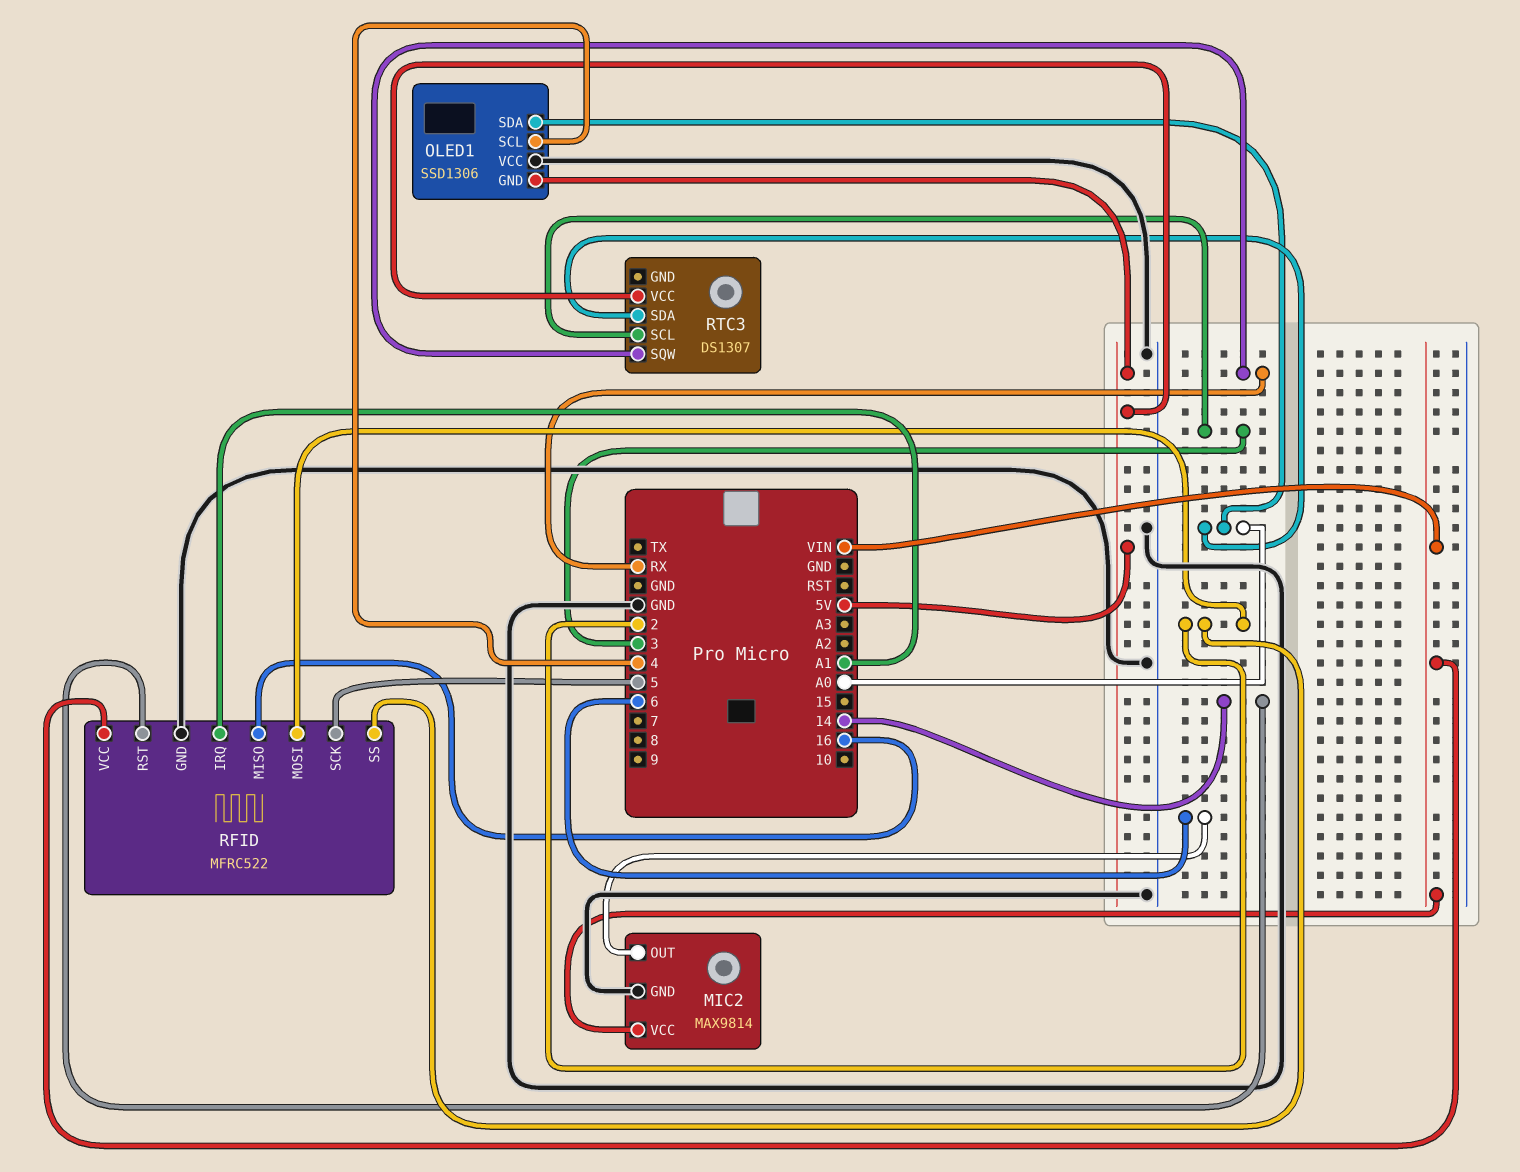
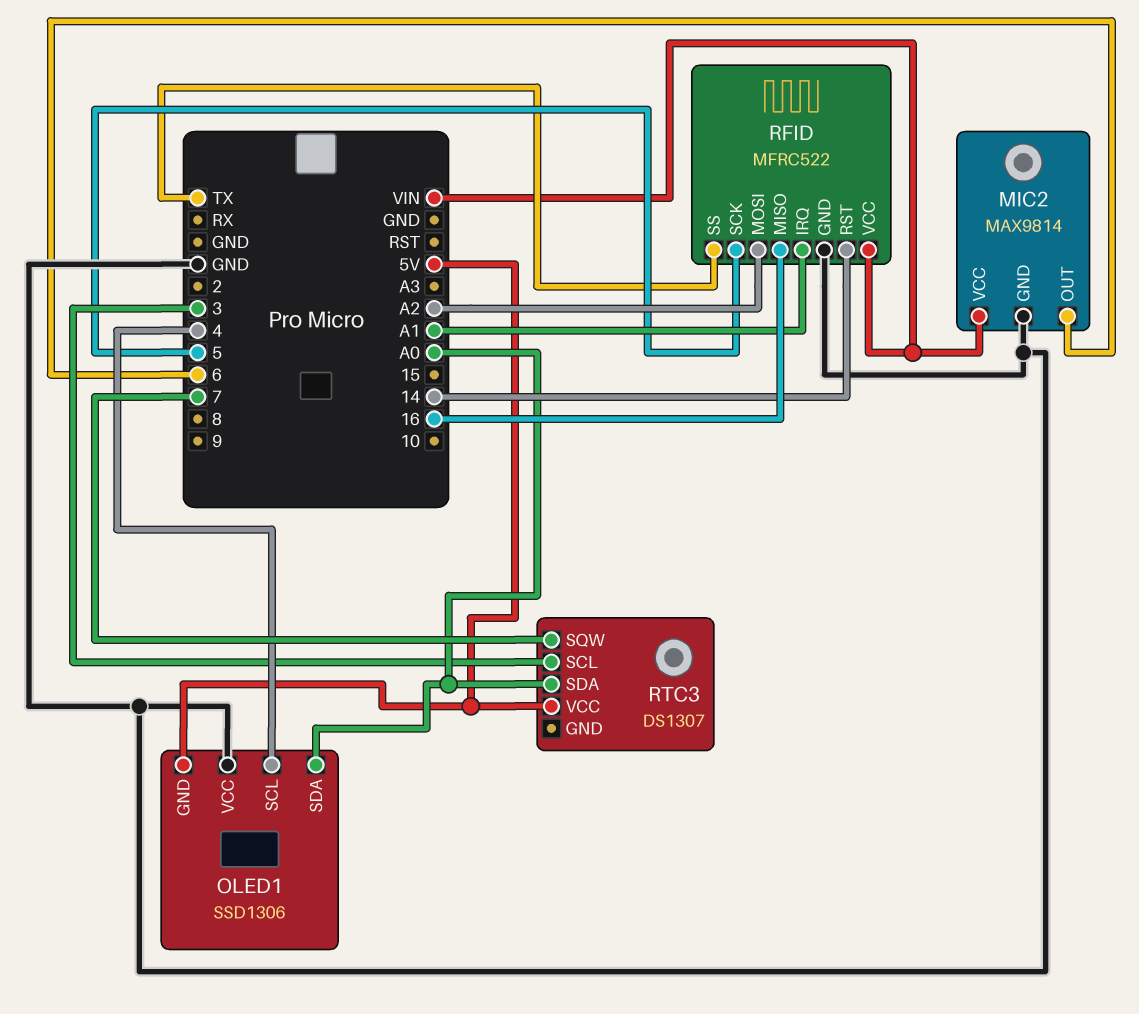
RFID pin MOSI: 2 -> A2
RFID pin SS: 2 -> TX
RTC3 pin SQW: RX -> 7

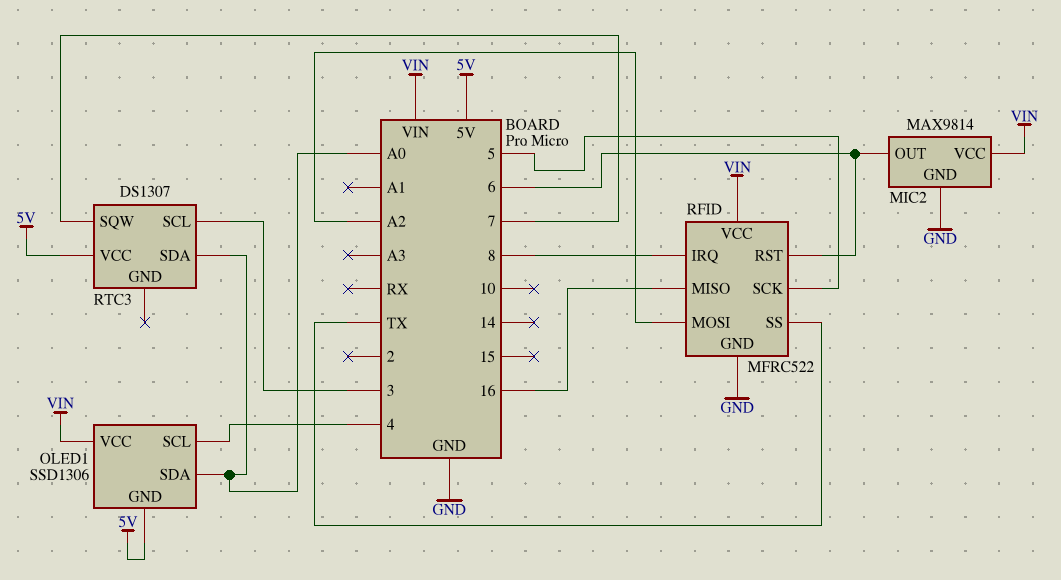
OLED1 pin VCC: GND -> VIN
RFID pin IRQ: A1 -> 8
RFID pin RST: 14 -> 6

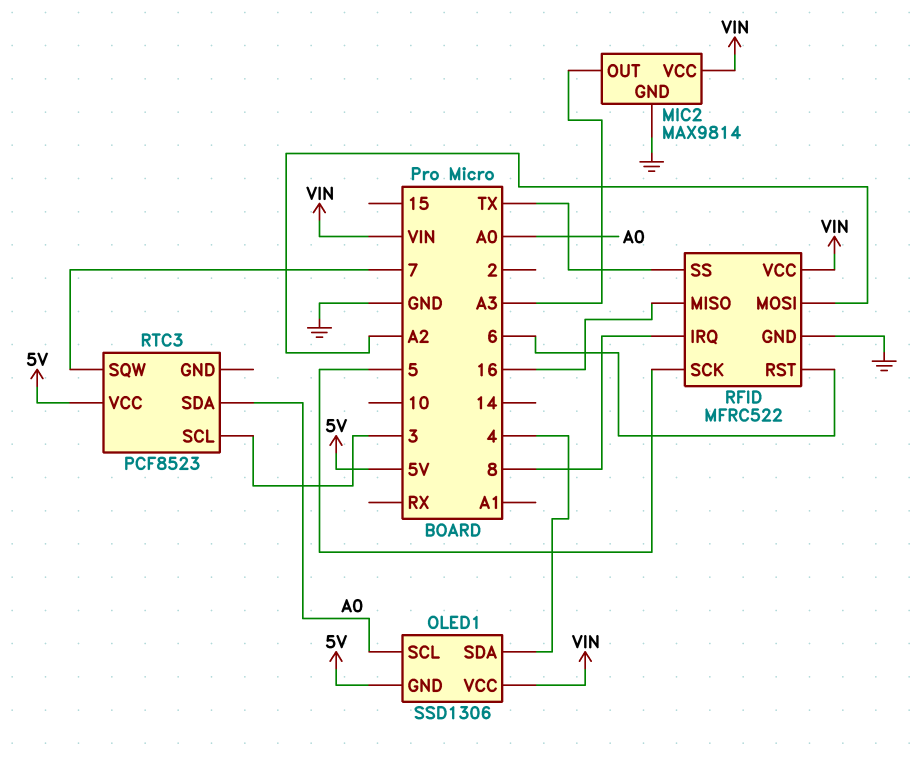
MIC2 pin OUT: 6 -> A3
OLED1 pin SCL: 4 -> A0
OLED1 pin SDA: A0 -> 4
RTC3: DS1307 -> PCF8523

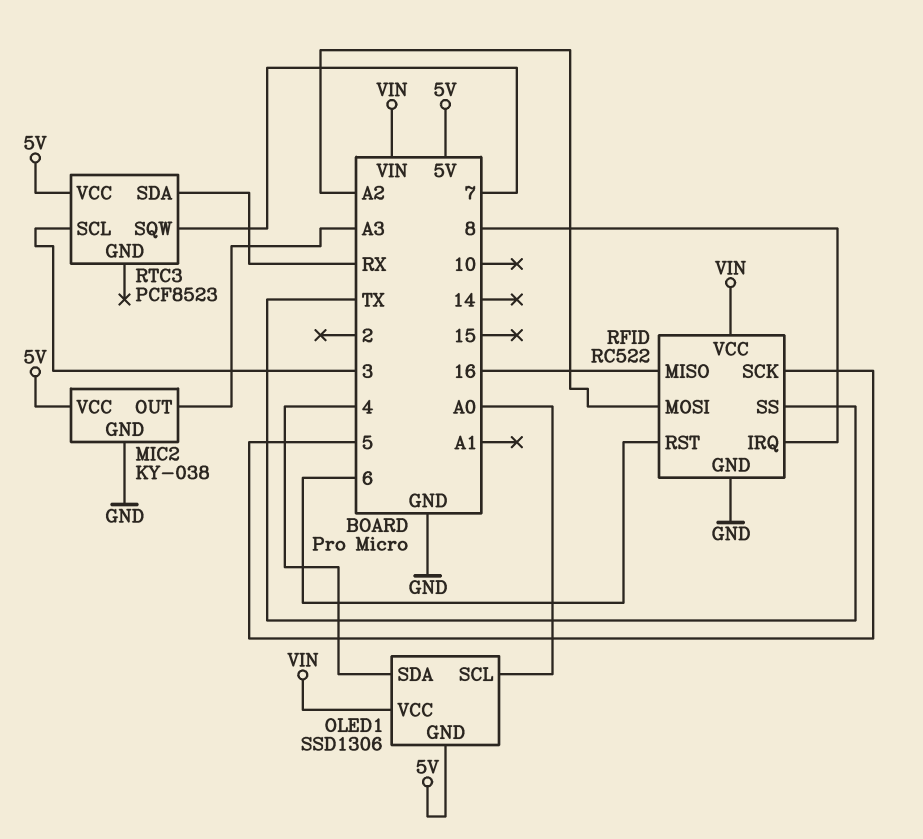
MIC2: MAX9814 -> KY-038
MIC2 pin VCC: VIN -> 5V
RFID: MFRC522 -> RC522
RTC3 pin SDA: A0 -> RX

